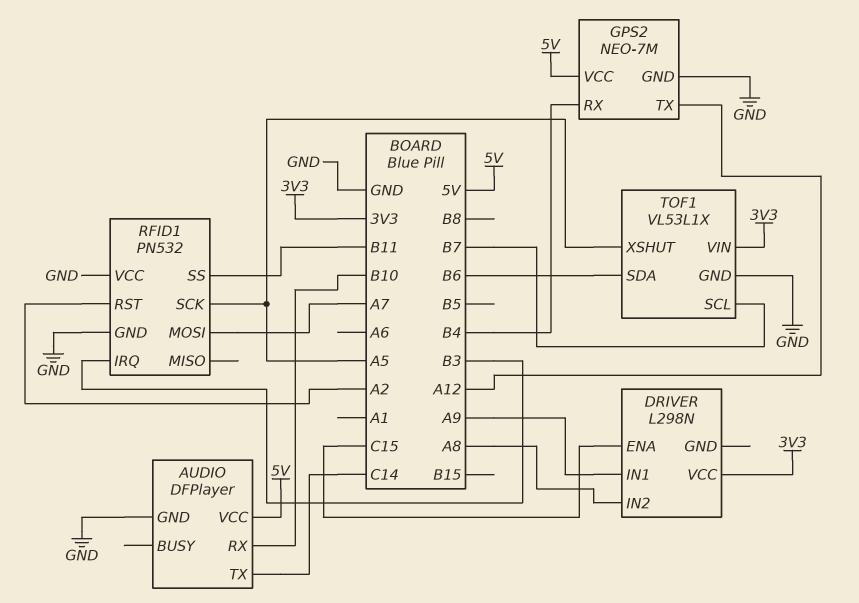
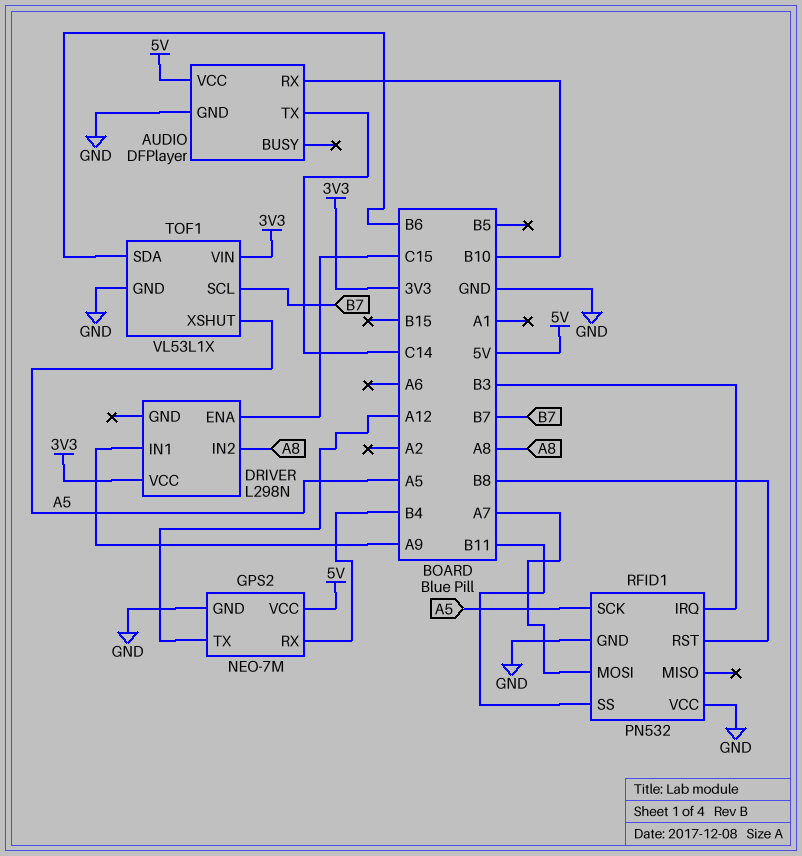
RFID1 pin RST: A2 -> B8

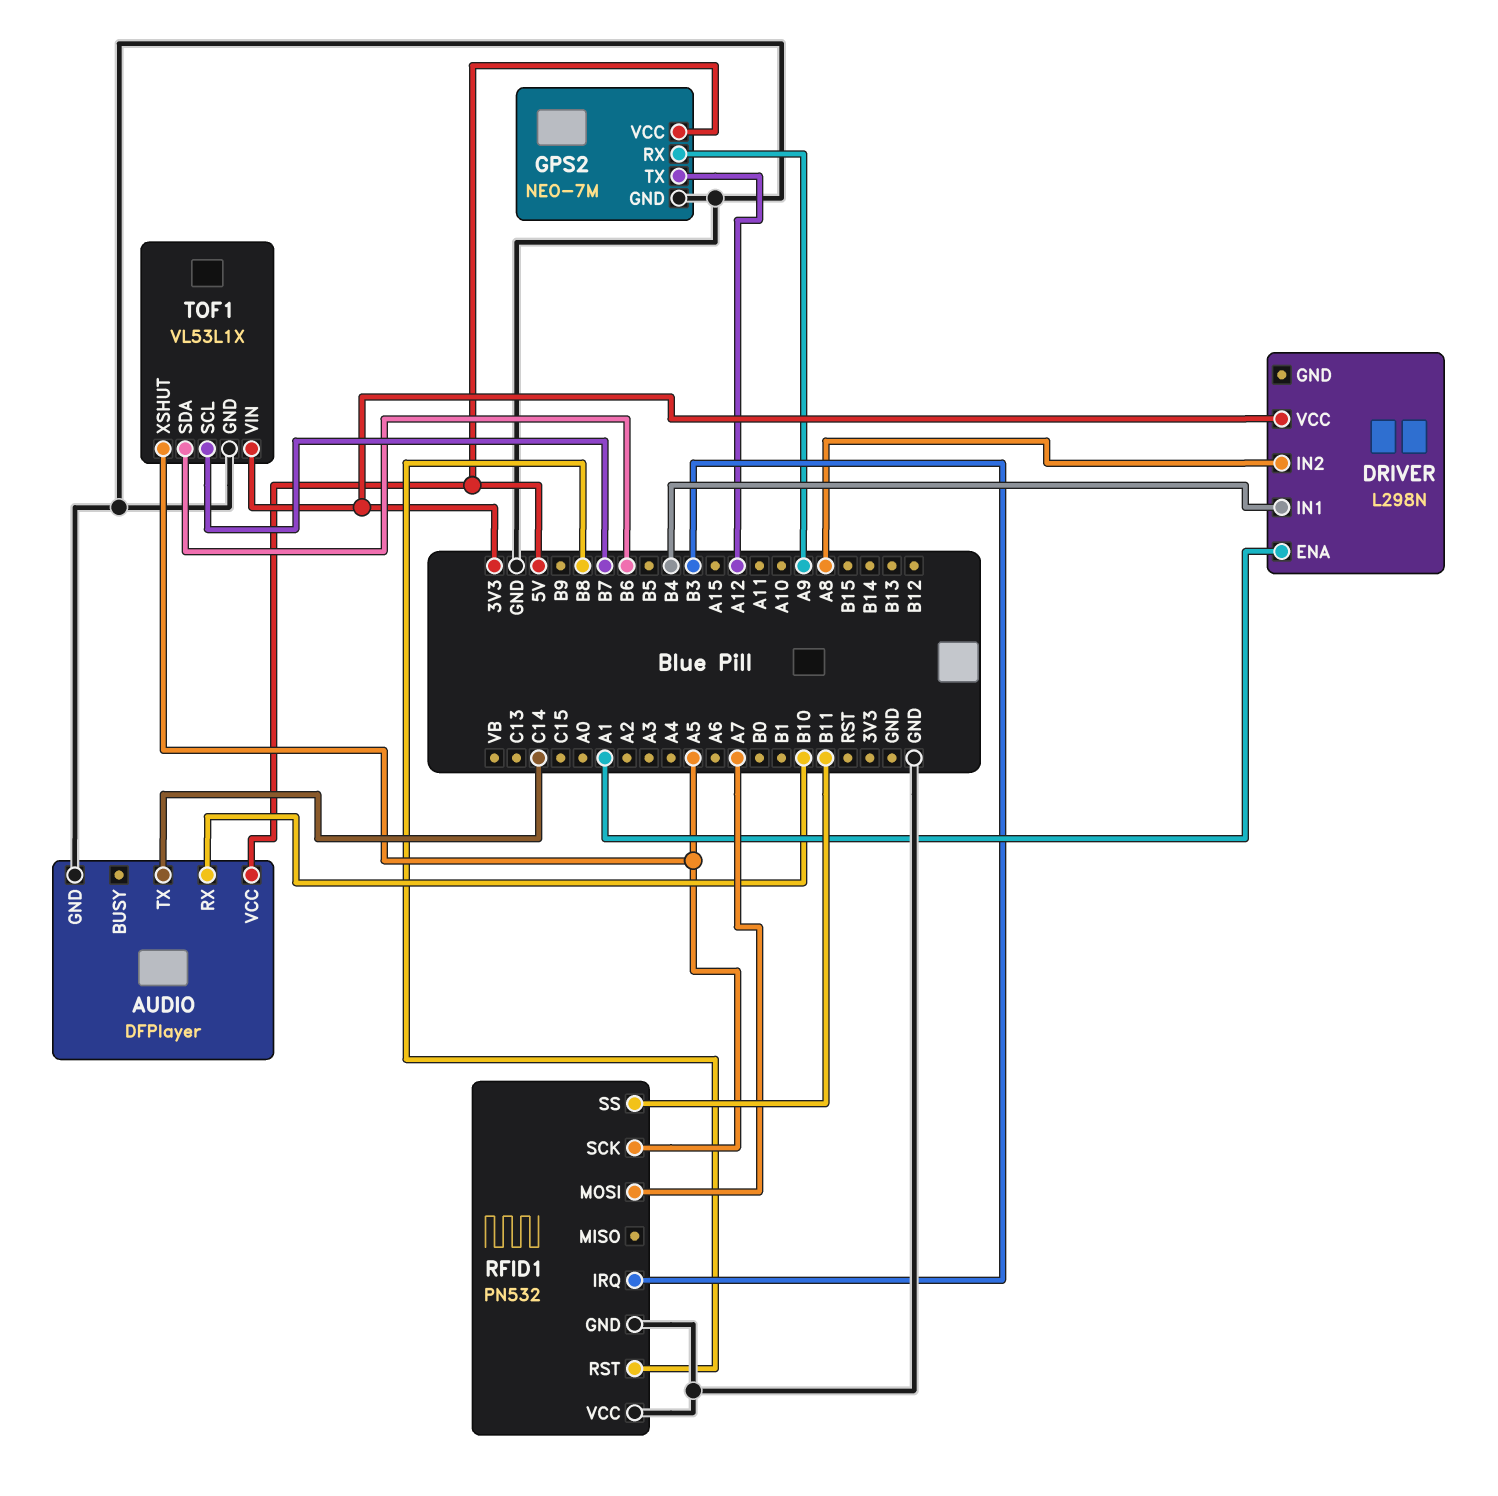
DRIVER pin ENA: C15 -> A1
DRIVER pin IN1: A9 -> B4
GPS2 pin RX: B4 -> A9

